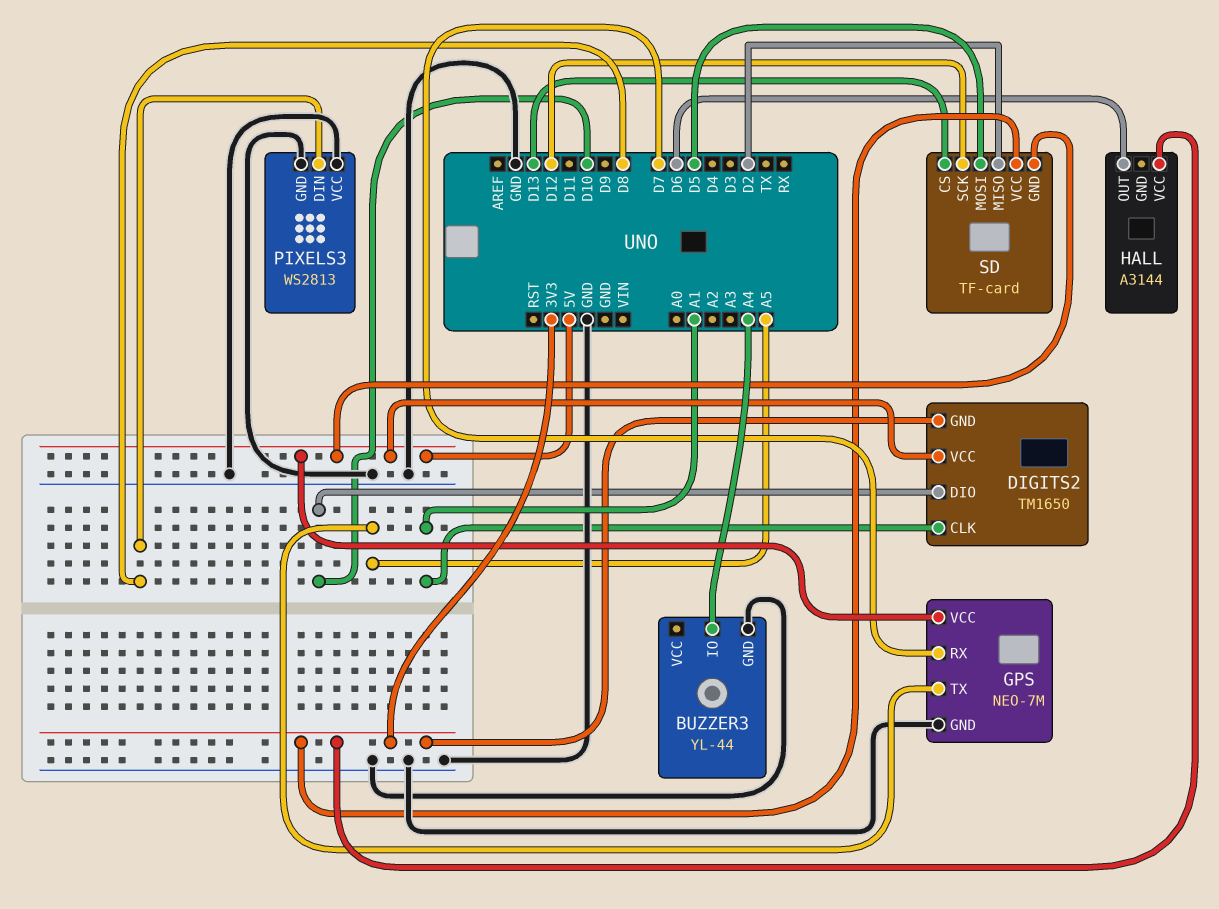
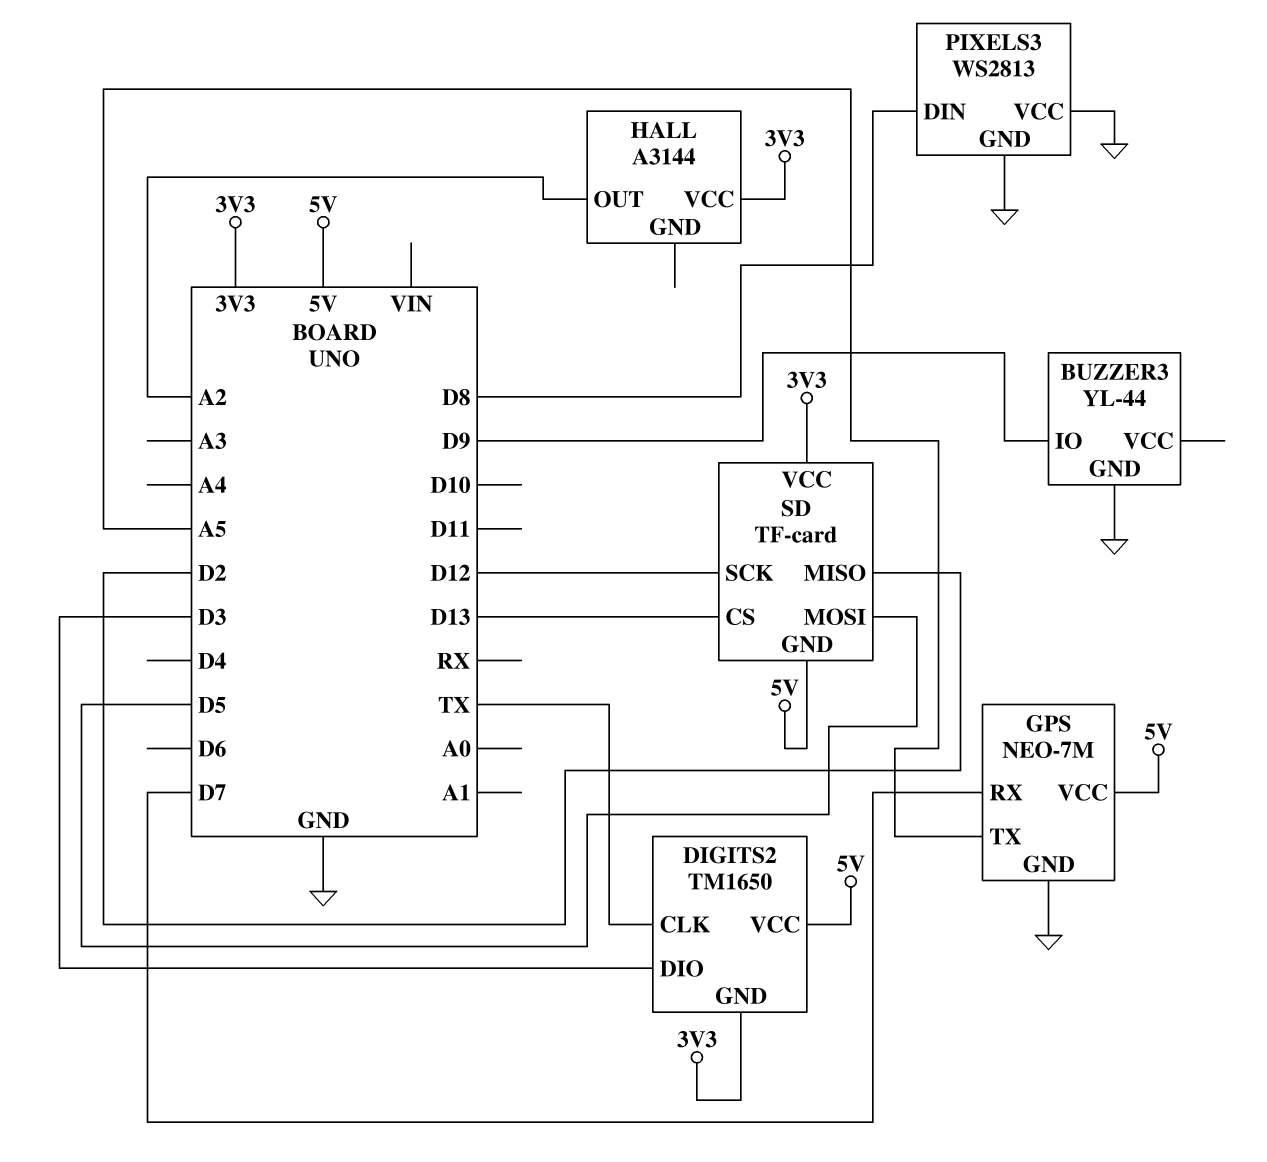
BUZZER3 pin IO: A4 -> D9
DIGITS2 pin CLK: A1 -> TX
DIGITS2 pin DIO: D10 -> D3
HALL pin OUT: D6 -> A2

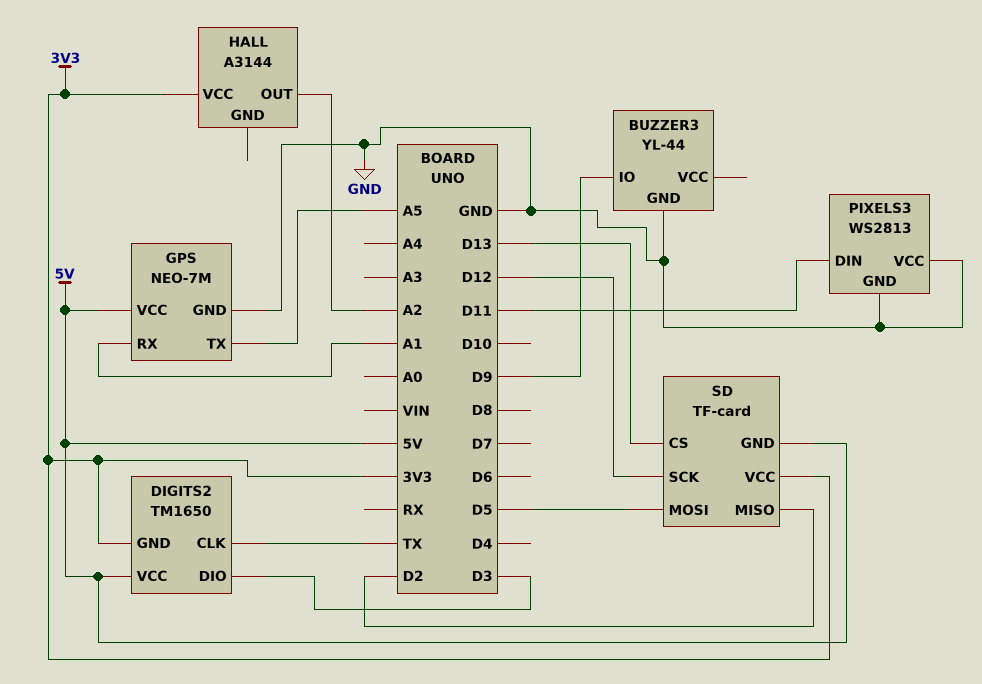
GPS pin RX: D7 -> A1
PIXELS3 pin DIN: D8 -> D11

